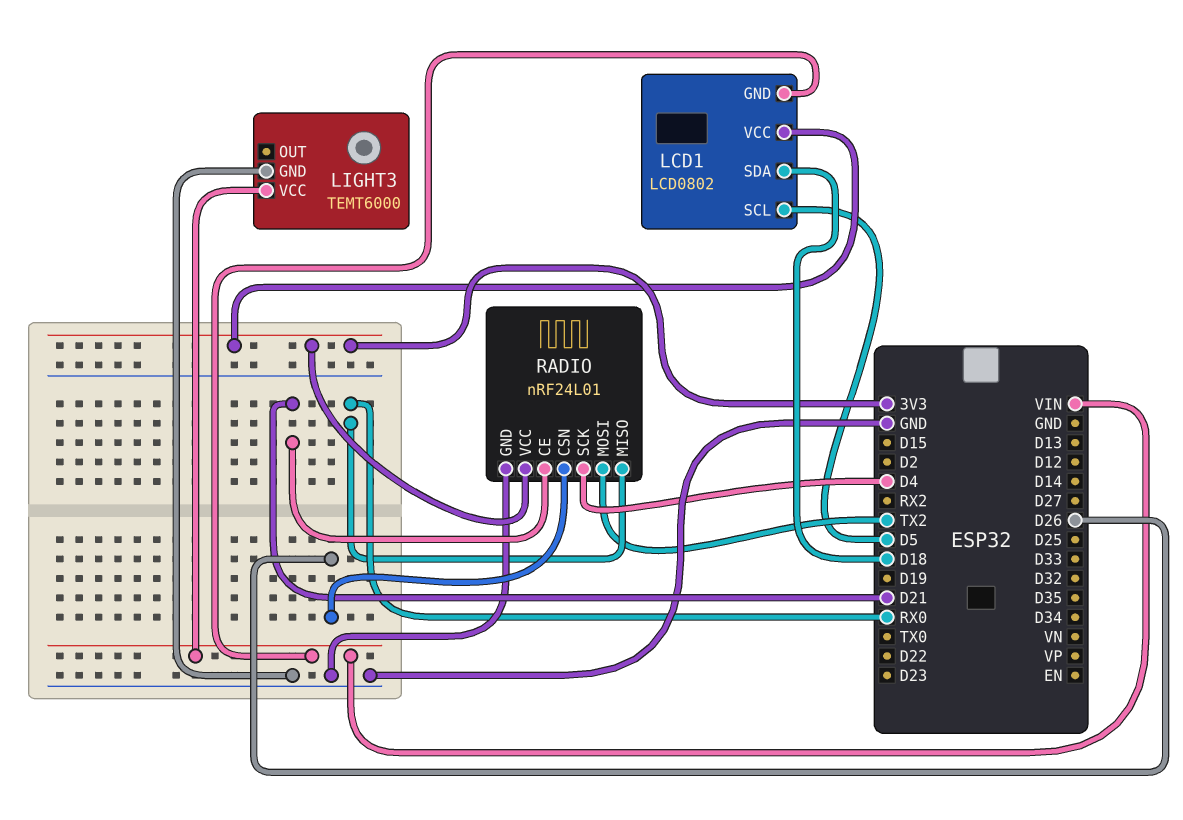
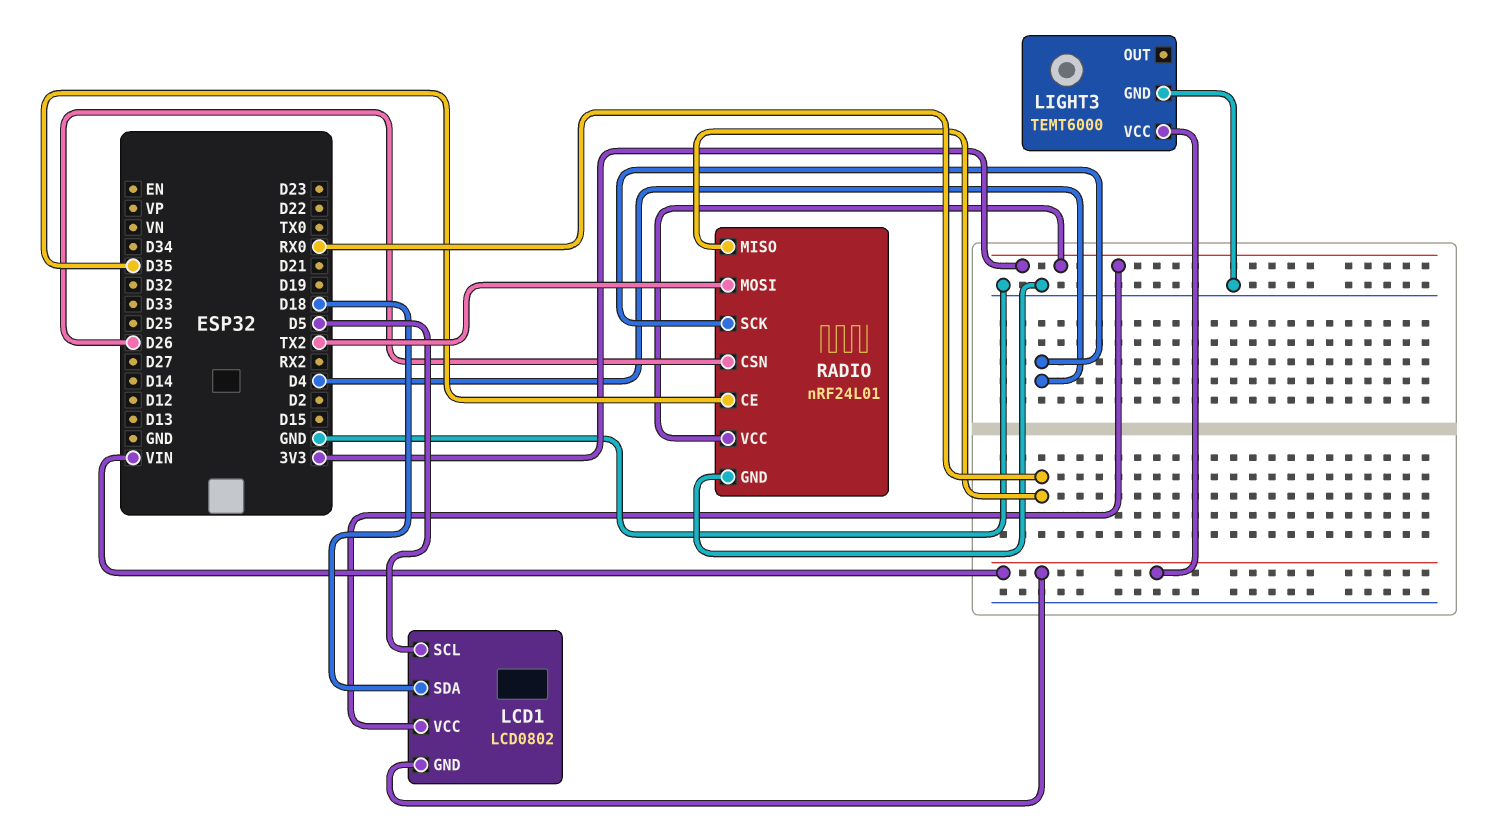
RADIO pin CE: D21 -> D35

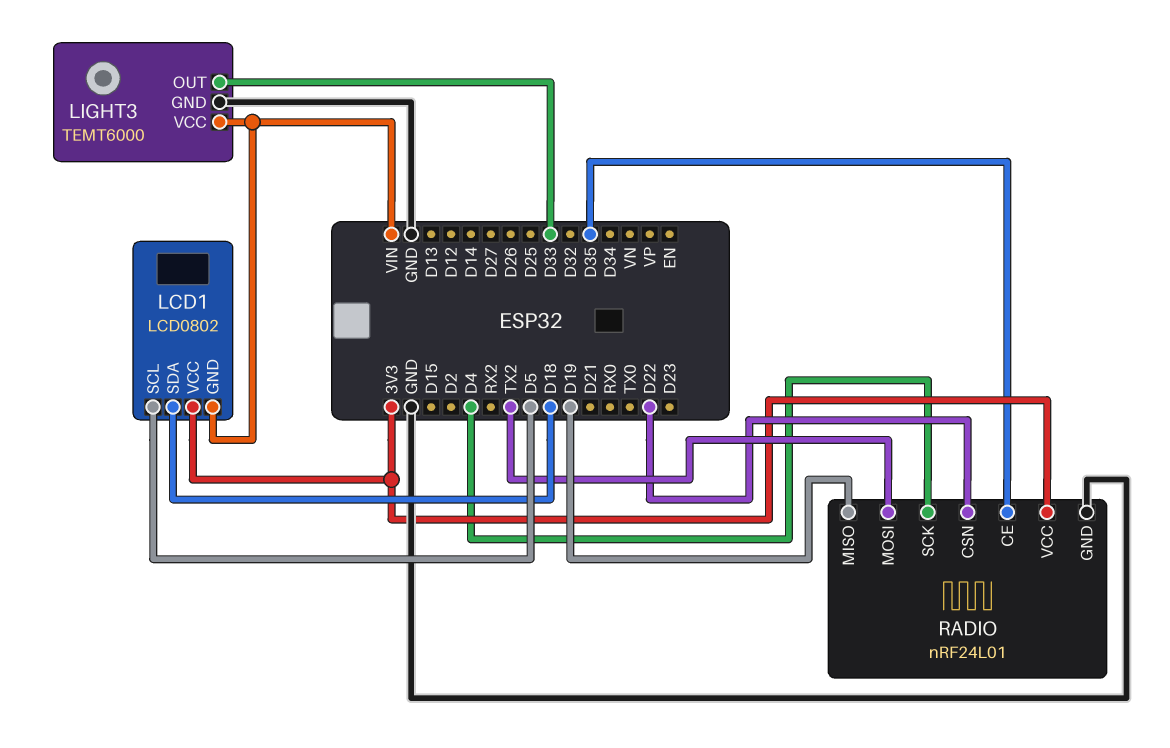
LIGHT3 pin OUT: none -> D33
RADIO pin CSN: D26 -> D22
RADIO pin MISO: RX0 -> D19

